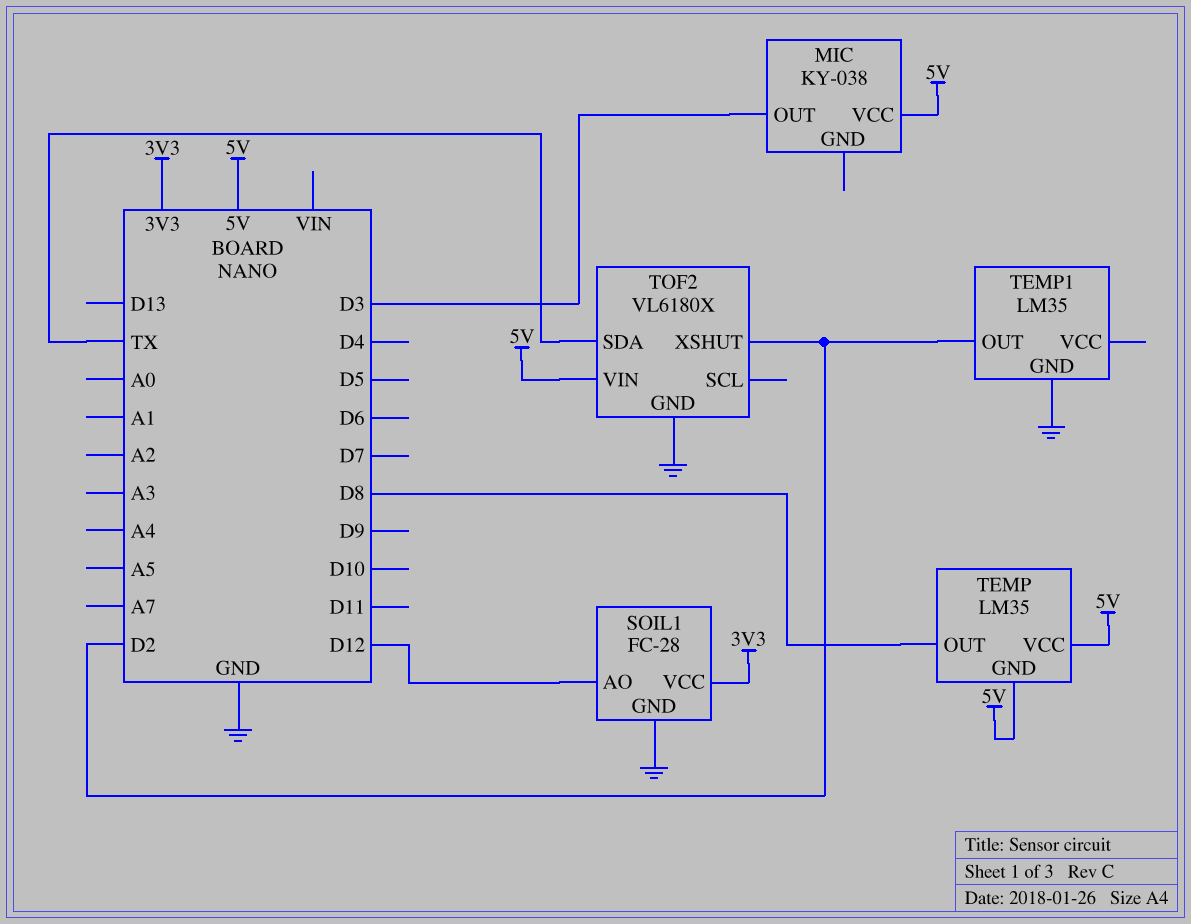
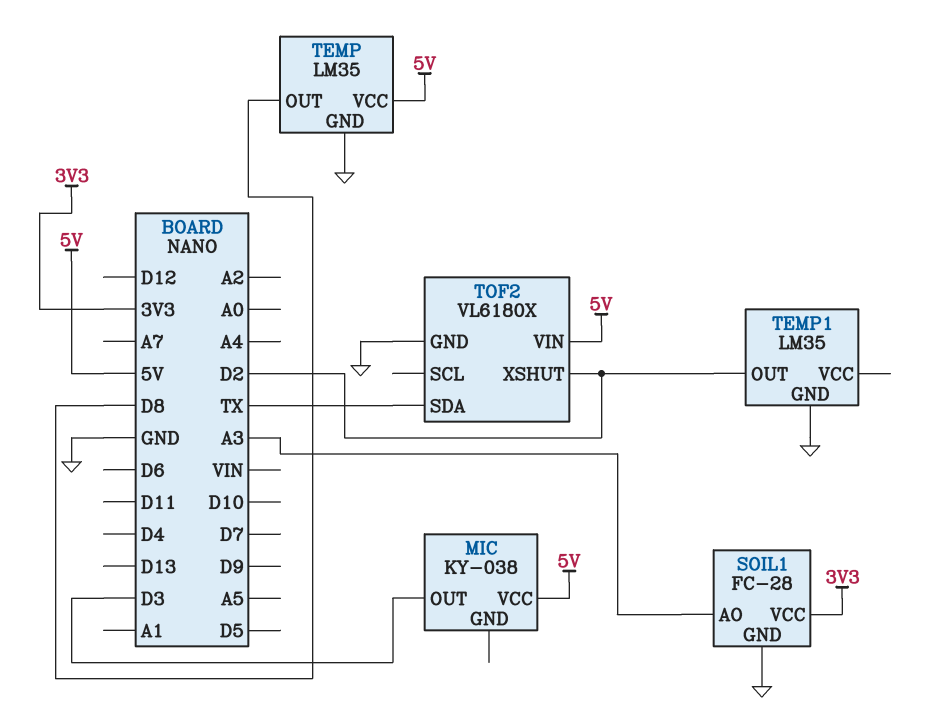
SOIL1 pin AO: D12 -> A3
TEMP pin GND: 5V -> GND

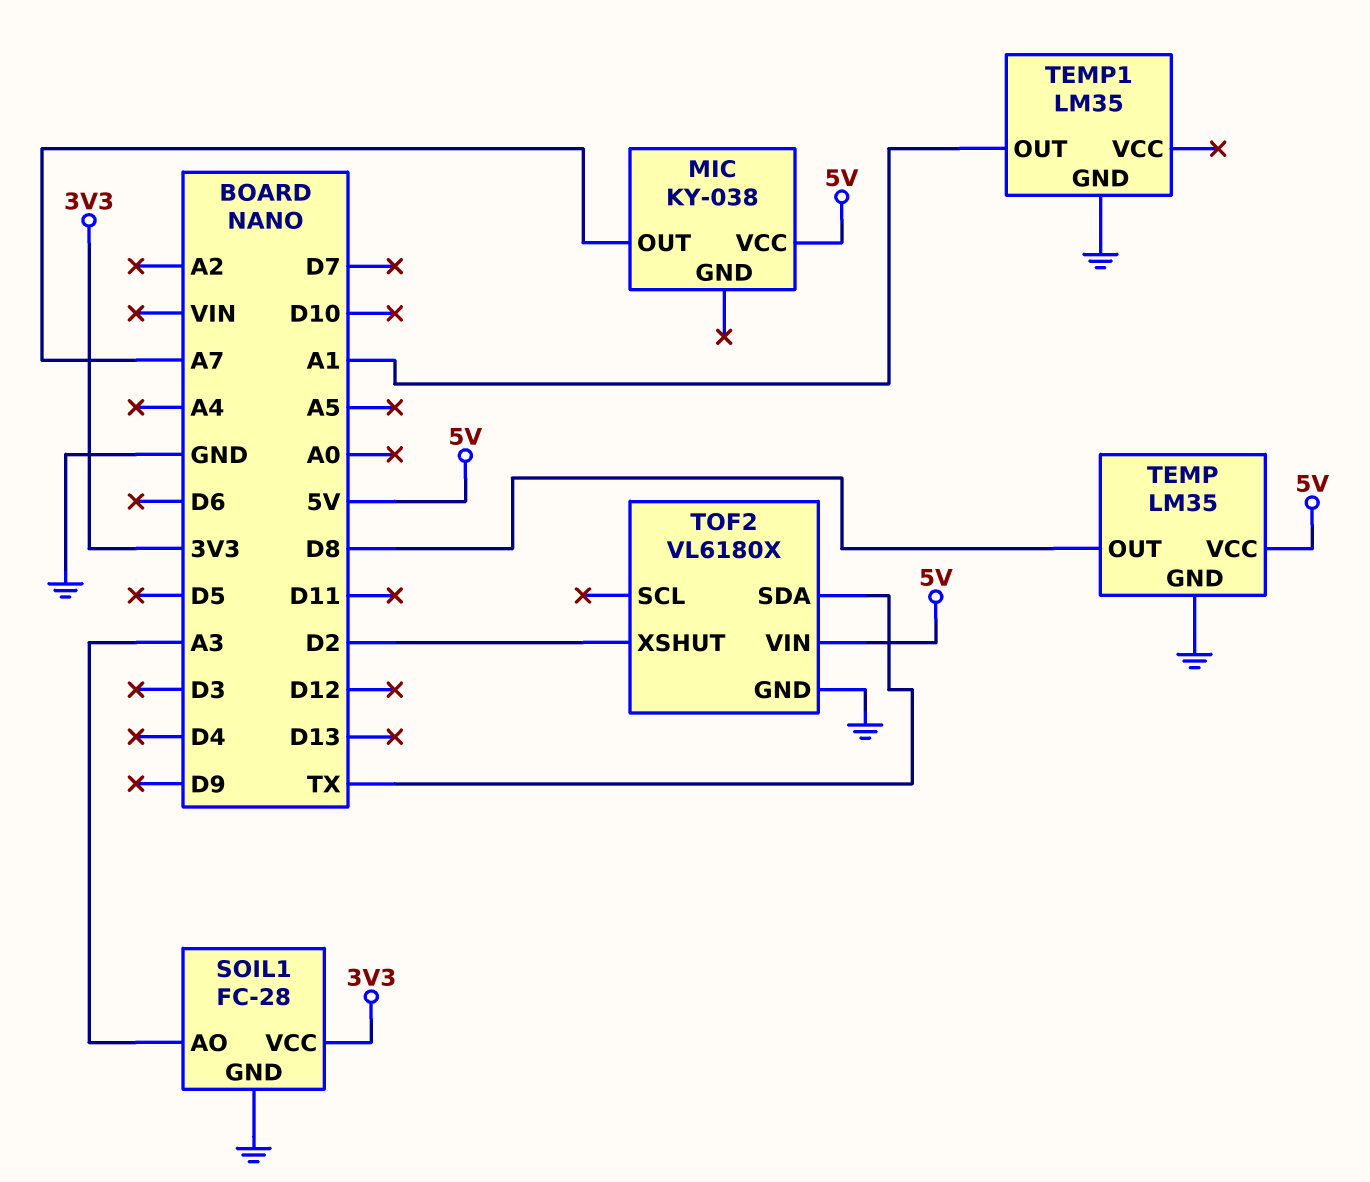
MIC pin OUT: D3 -> A7
TEMP1 pin OUT: D2 -> A1

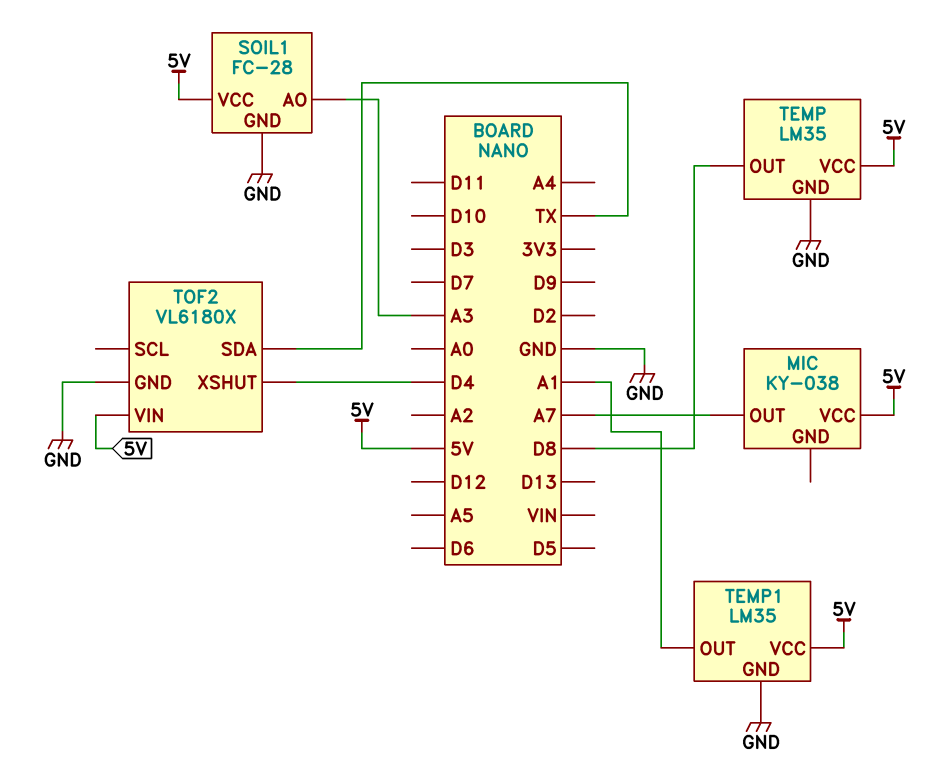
SOIL1 pin VCC: 3V3 -> 5V
TEMP1 pin VCC: none -> 5V
TOF2 pin XSHUT: D2 -> D4

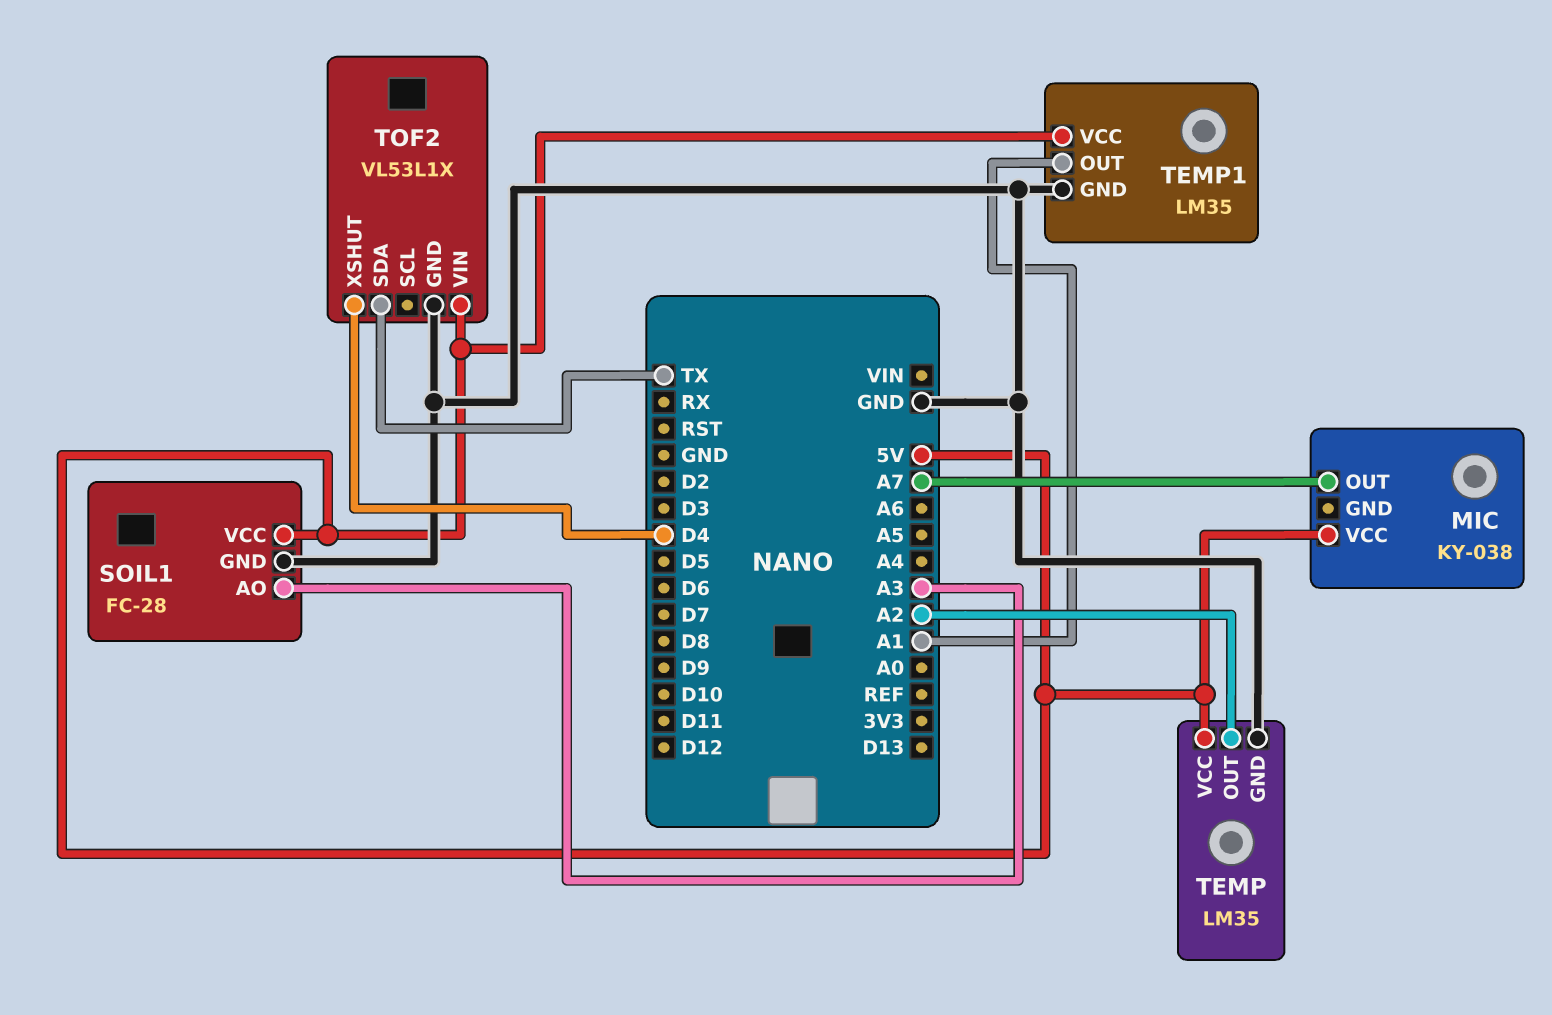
TEMP pin OUT: D8 -> A2
TOF2: VL6180X -> VL53L1X

